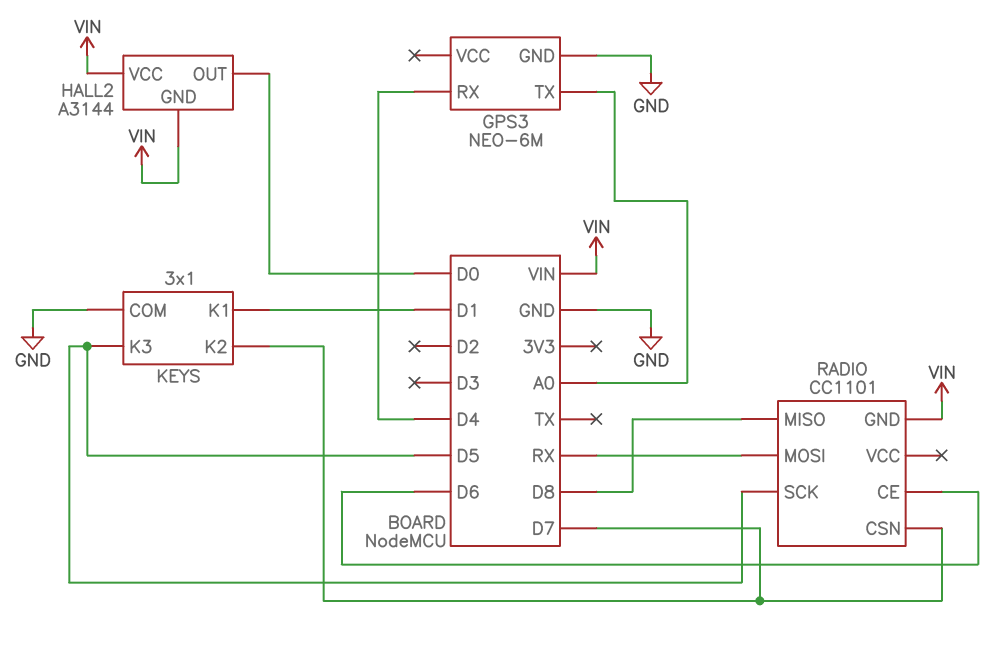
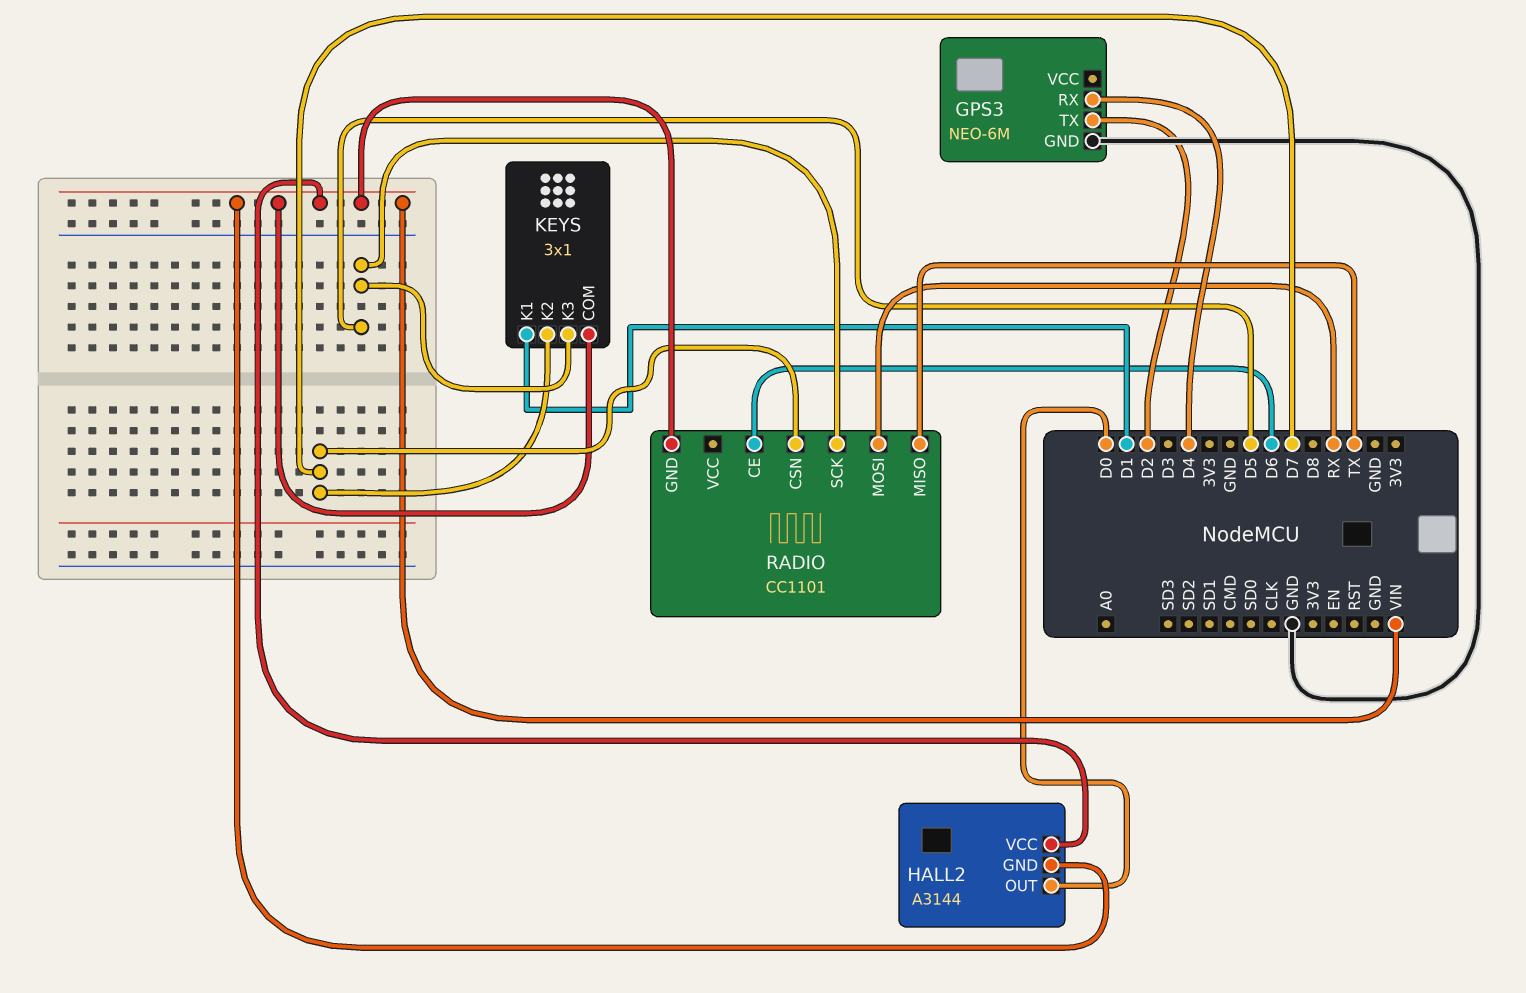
GPS3 pin TX: A0 -> D2
KEYS pin COM: GND -> VIN
RADIO pin MISO: D8 -> TX

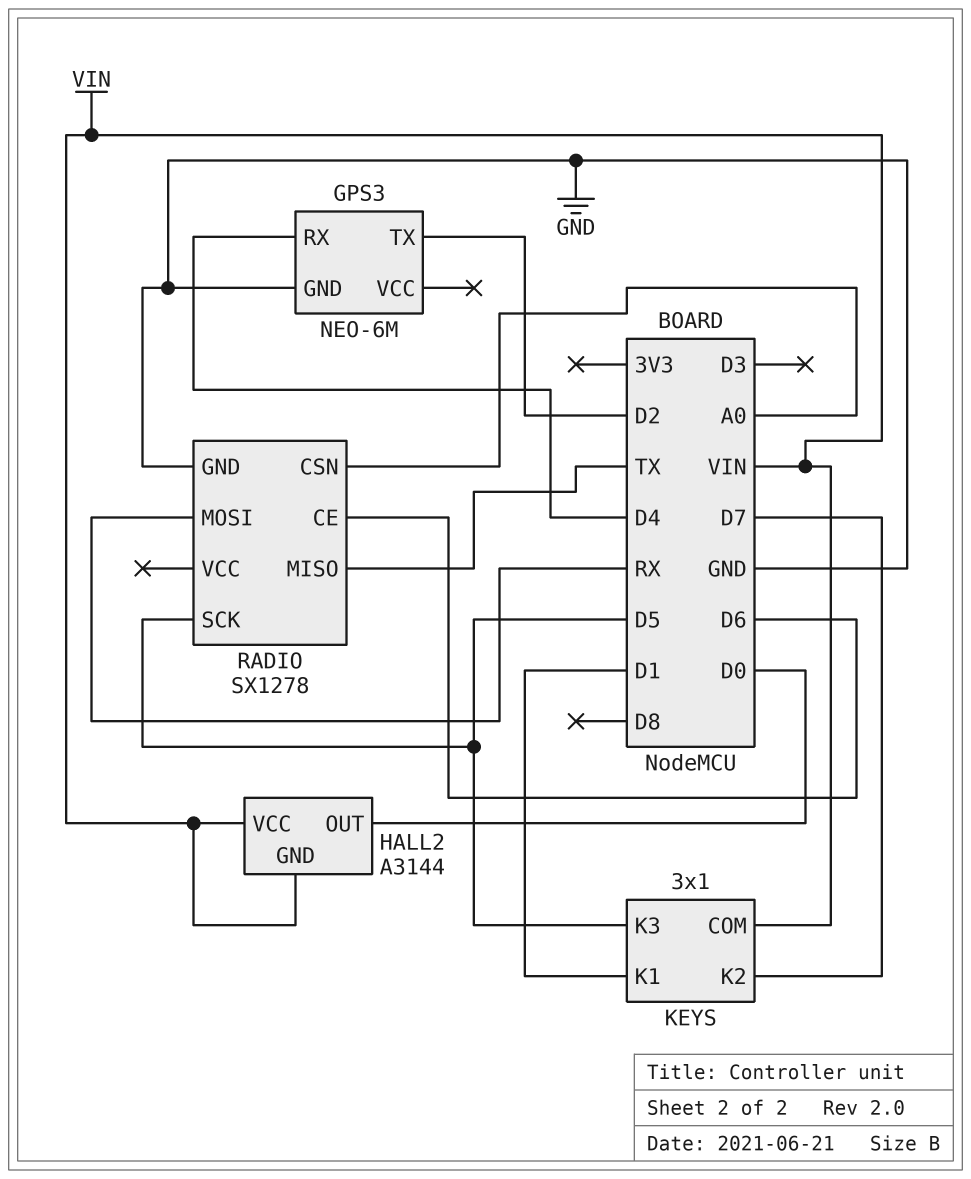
RADIO: CC1101 -> SX1278
RADIO pin CSN: D7 -> A0
RADIO pin GND: VIN -> GND

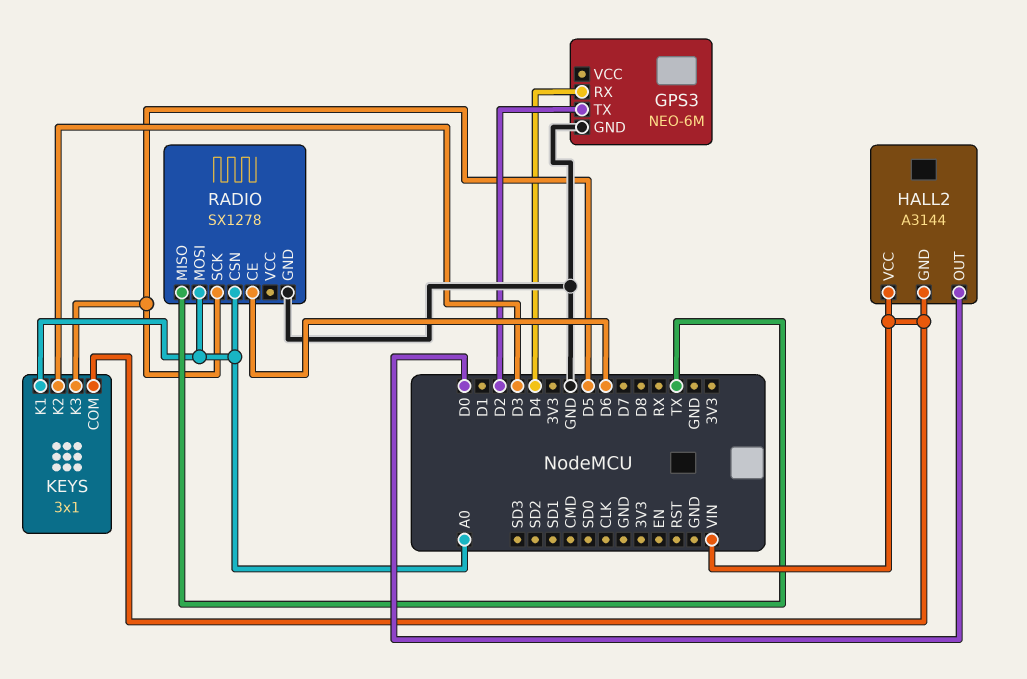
KEYS pin K1: D1 -> A0
KEYS pin K2: D7 -> D3
RADIO pin MOSI: RX -> A0

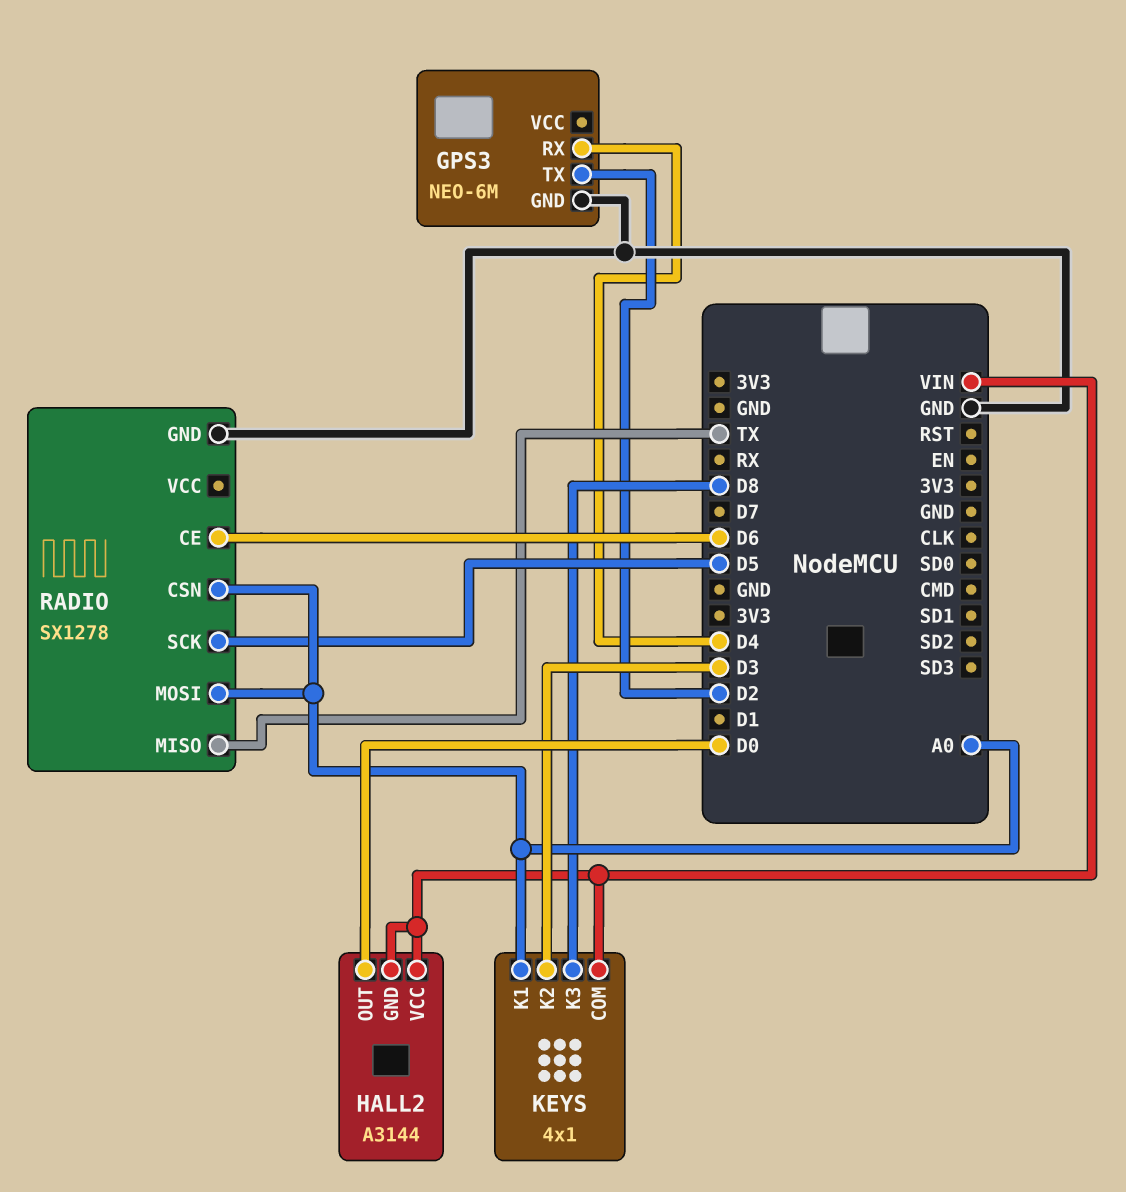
KEYS: 3x1 -> 4x1
KEYS pin K3: D5 -> D8

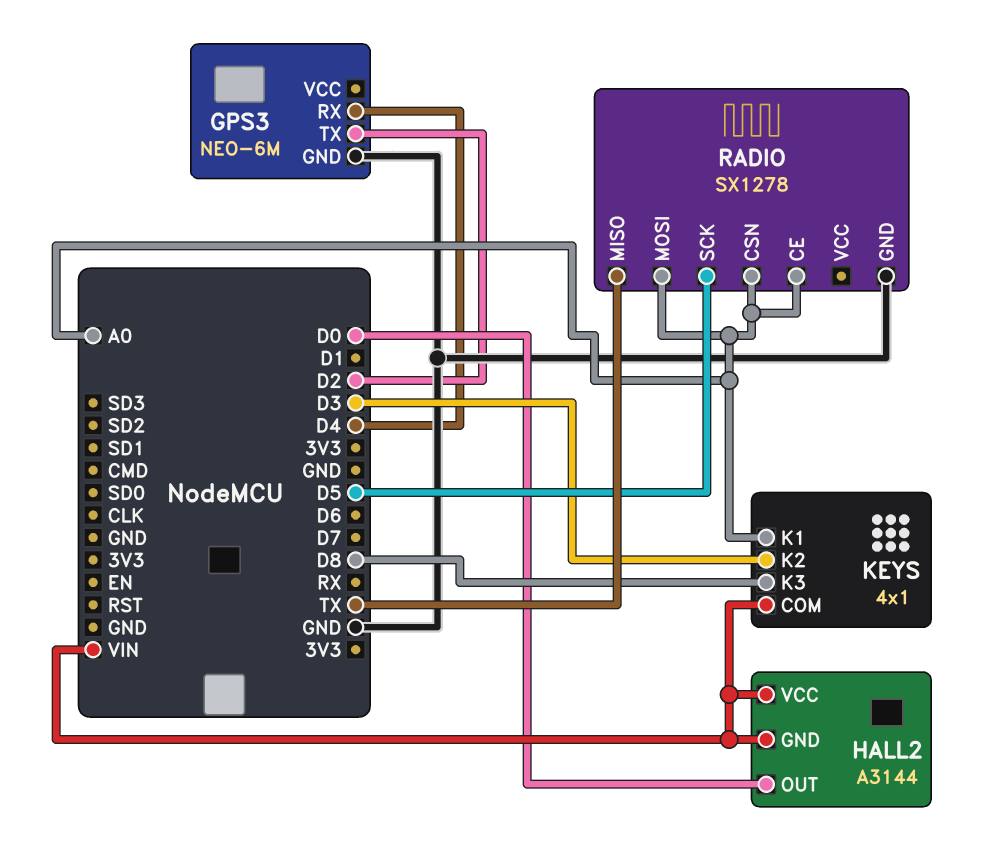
RADIO pin CE: D6 -> A0

